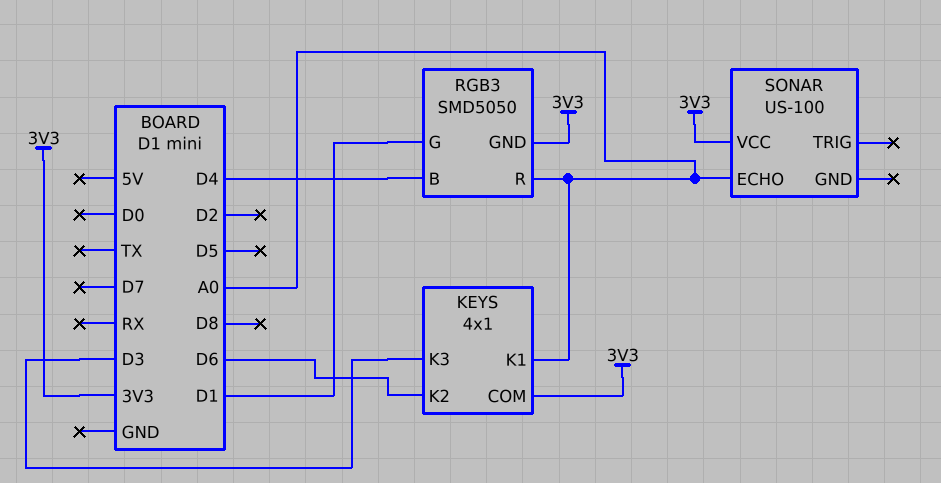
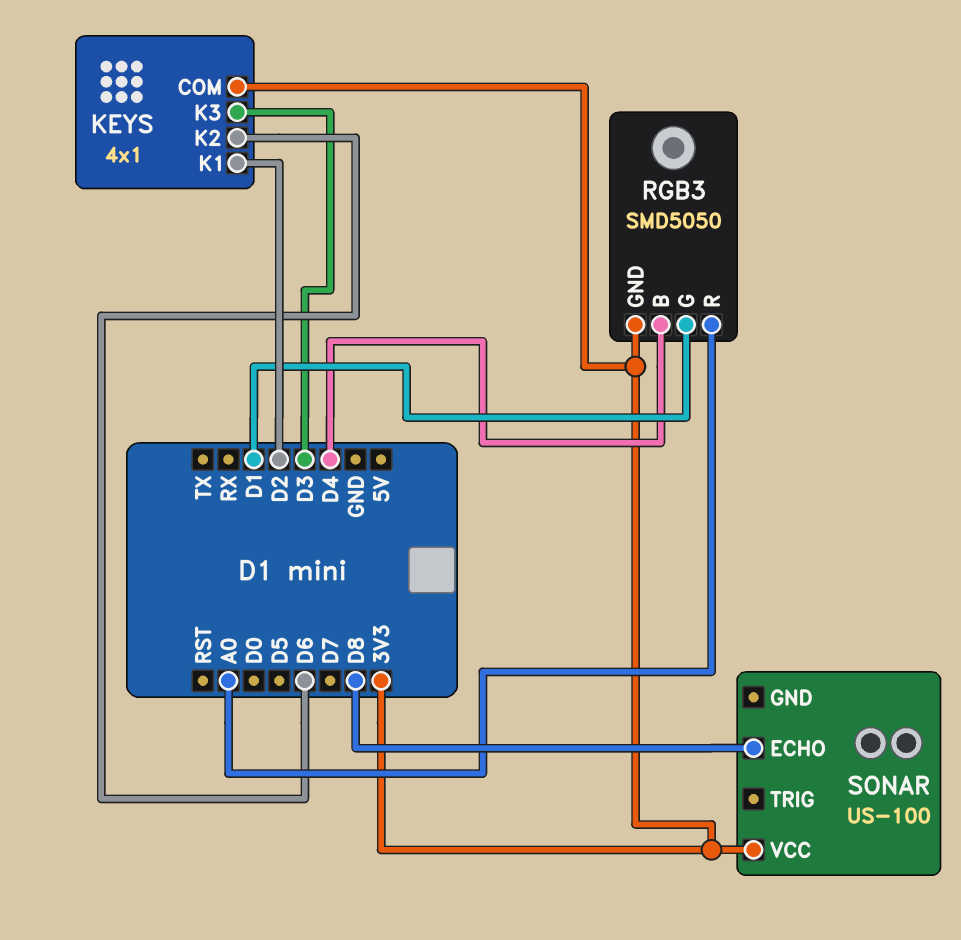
KEYS pin K1: A0 -> D2
SONAR pin ECHO: A0 -> D8

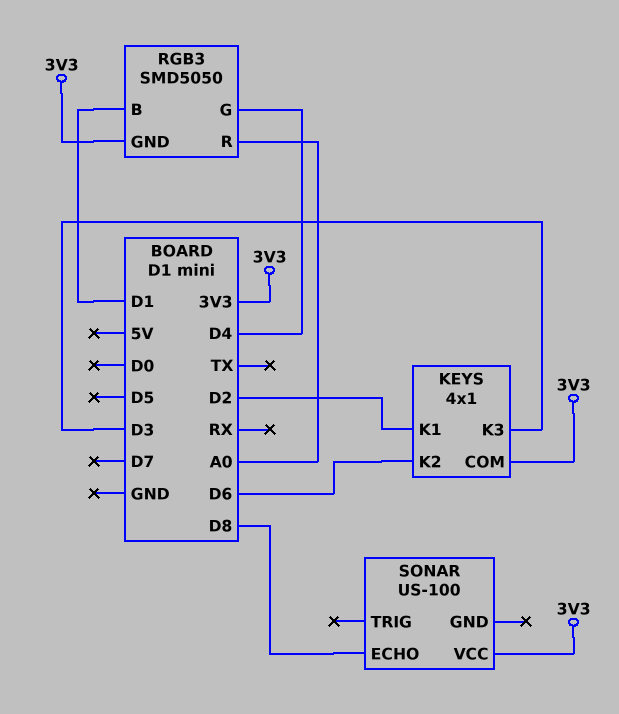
RGB3 pin B: D4 -> D1
RGB3 pin G: D1 -> D4

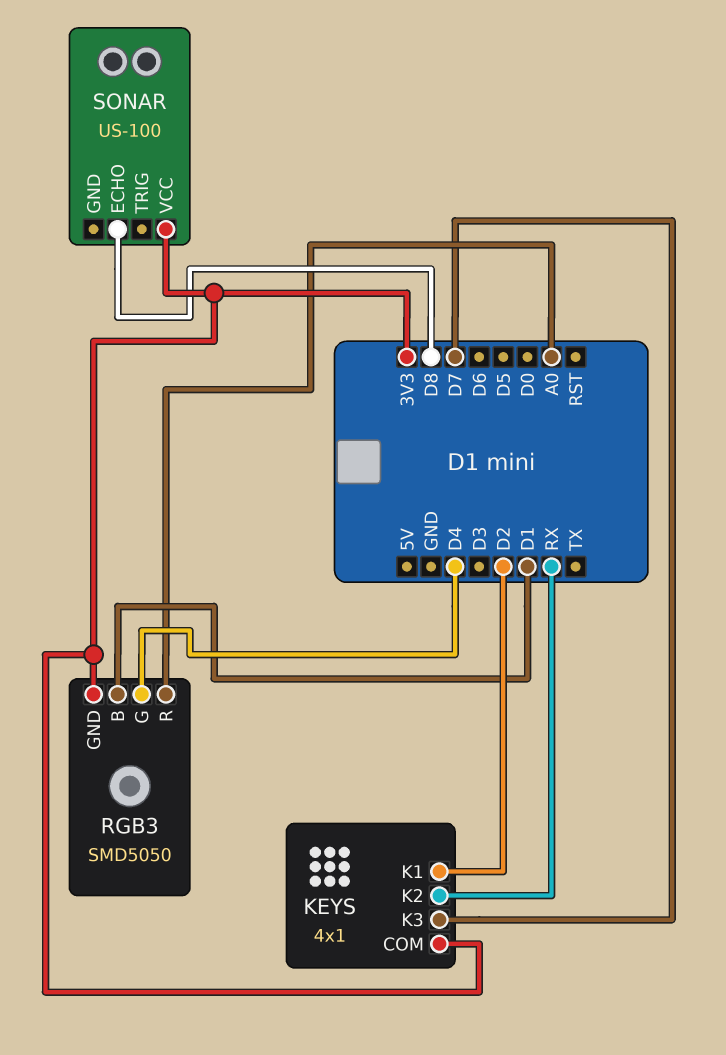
KEYS pin K2: D6 -> RX
KEYS pin K3: D3 -> D7

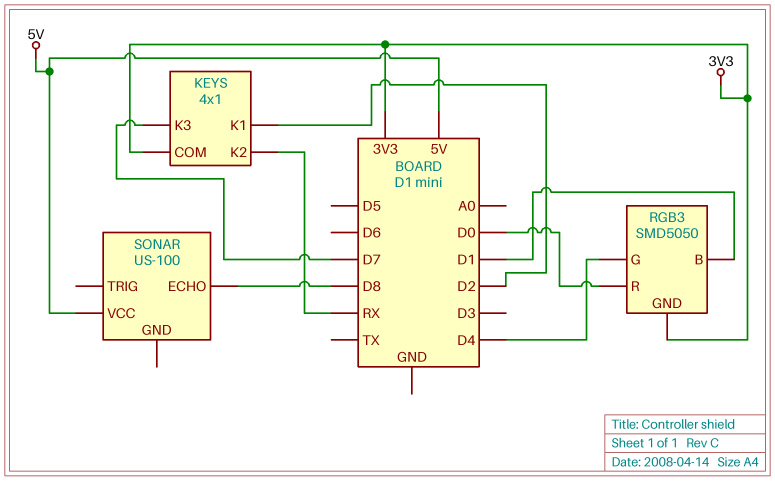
RGB3 pin R: A0 -> D0
SONAR pin VCC: 3V3 -> 5V

